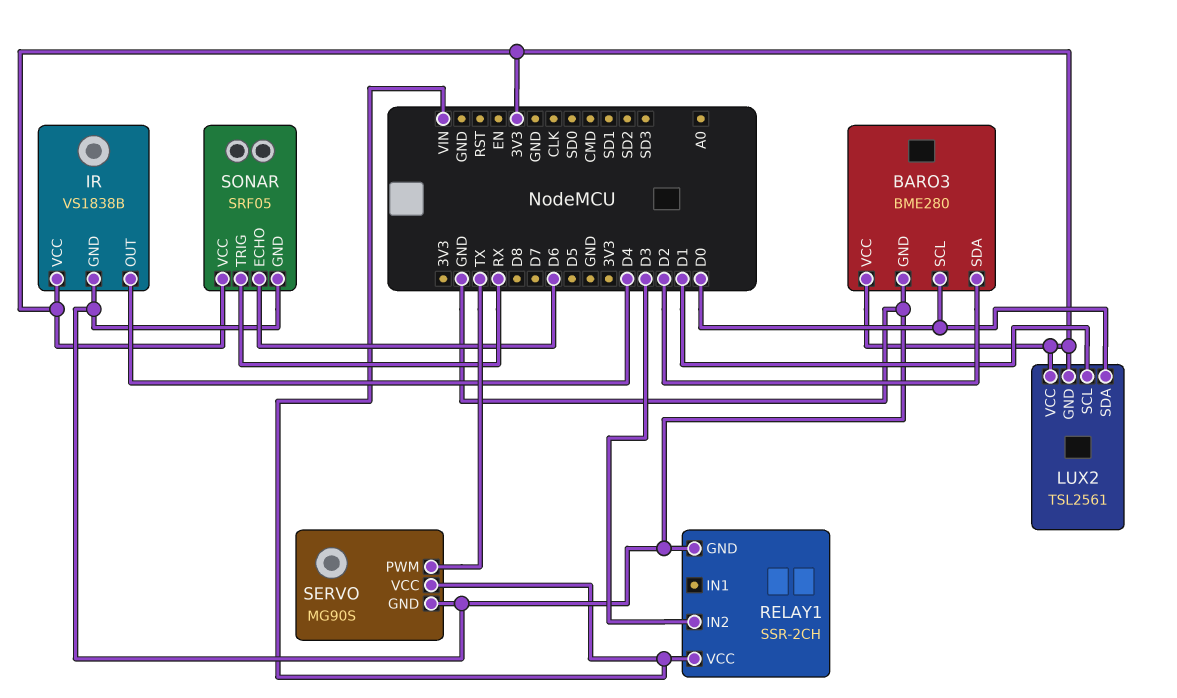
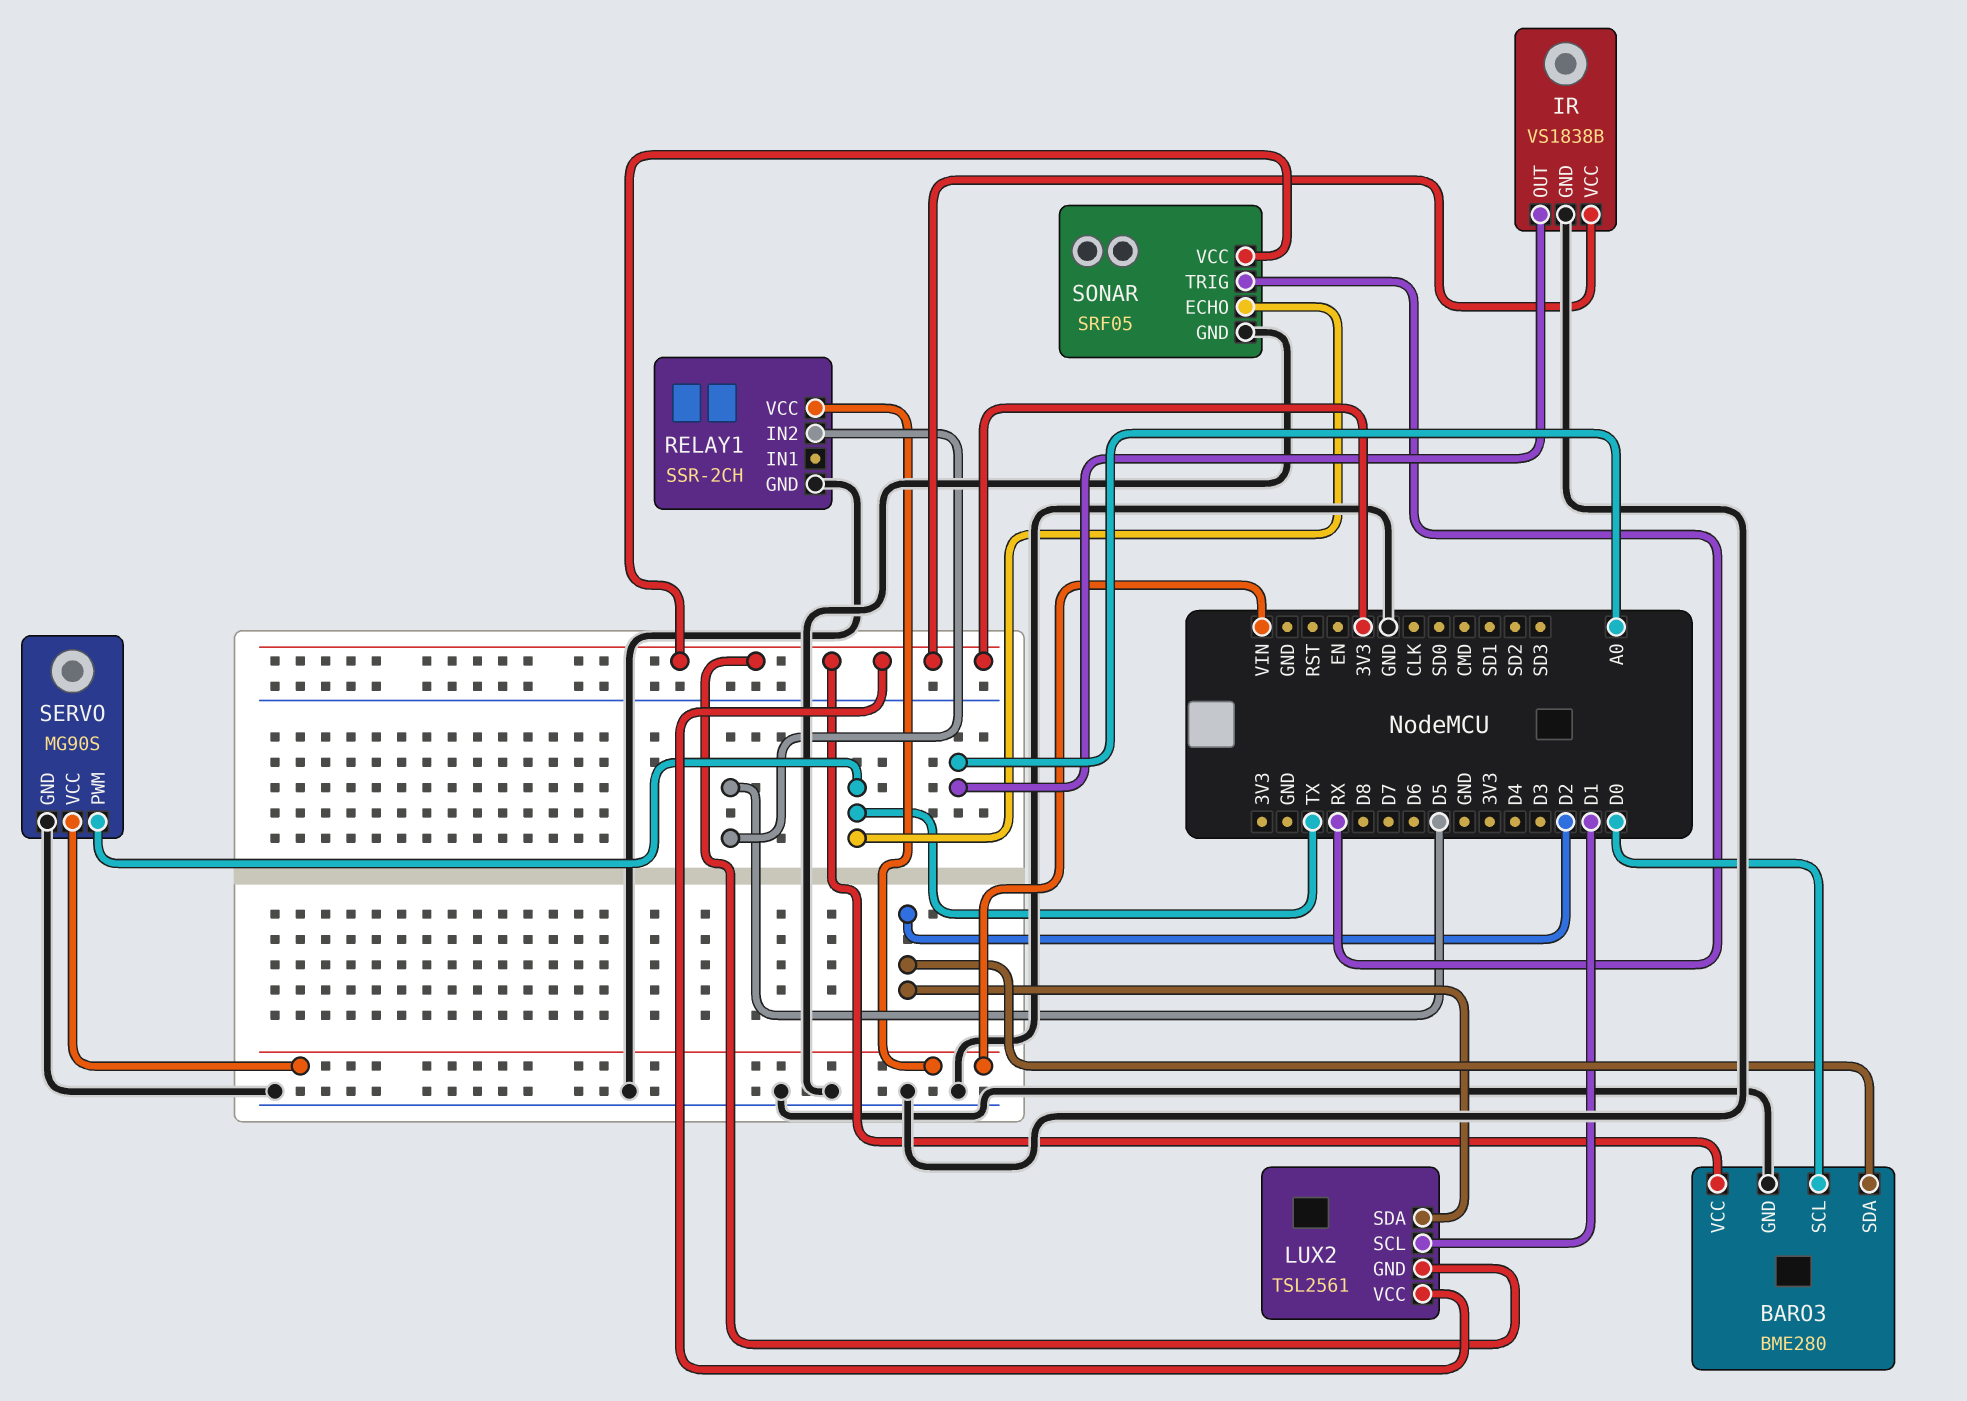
IR pin OUT: D4 -> A0
LUX2 pin SDA: D0 -> D2
RELAY1 pin IN2: D3 -> D5
SONAR pin ECHO: D6 -> TX

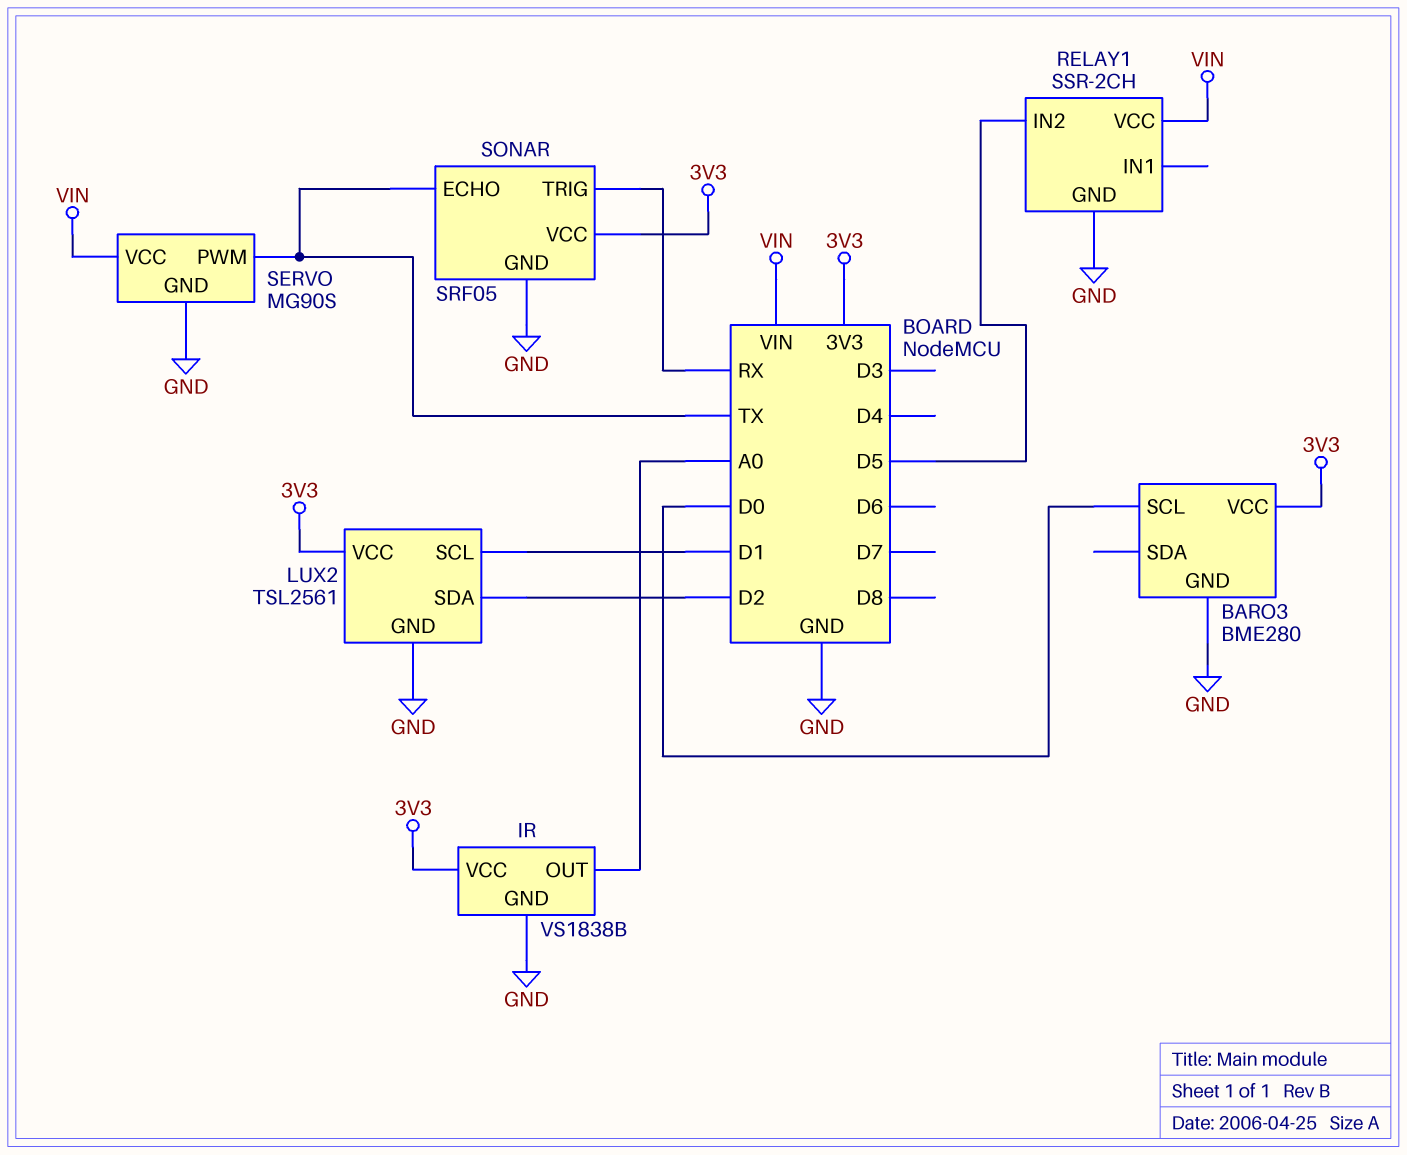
BARO3 pin SDA: D2 -> none
LUX2 pin GND: 3V3 -> GND

